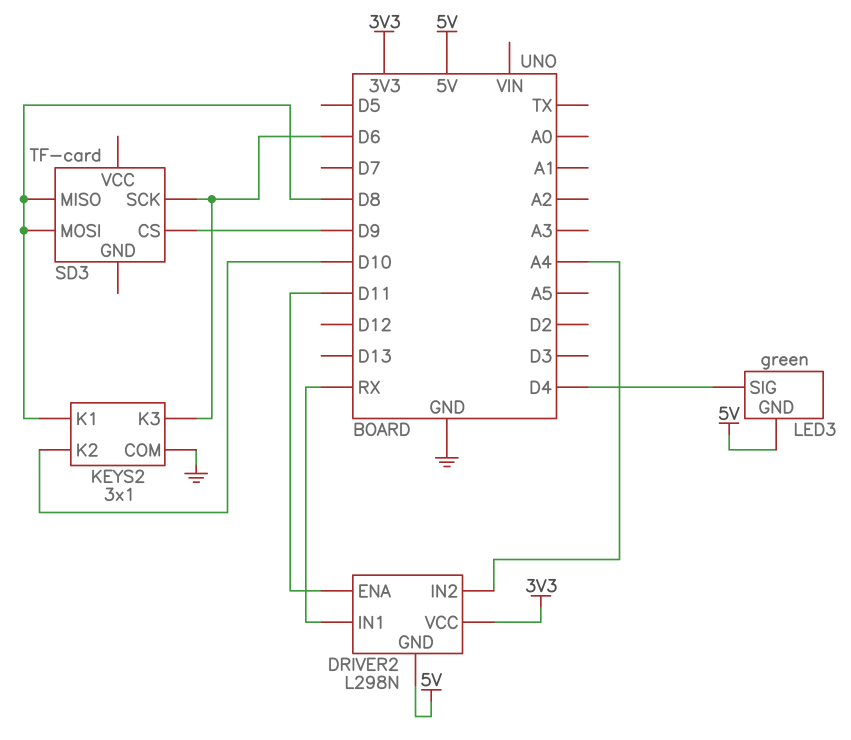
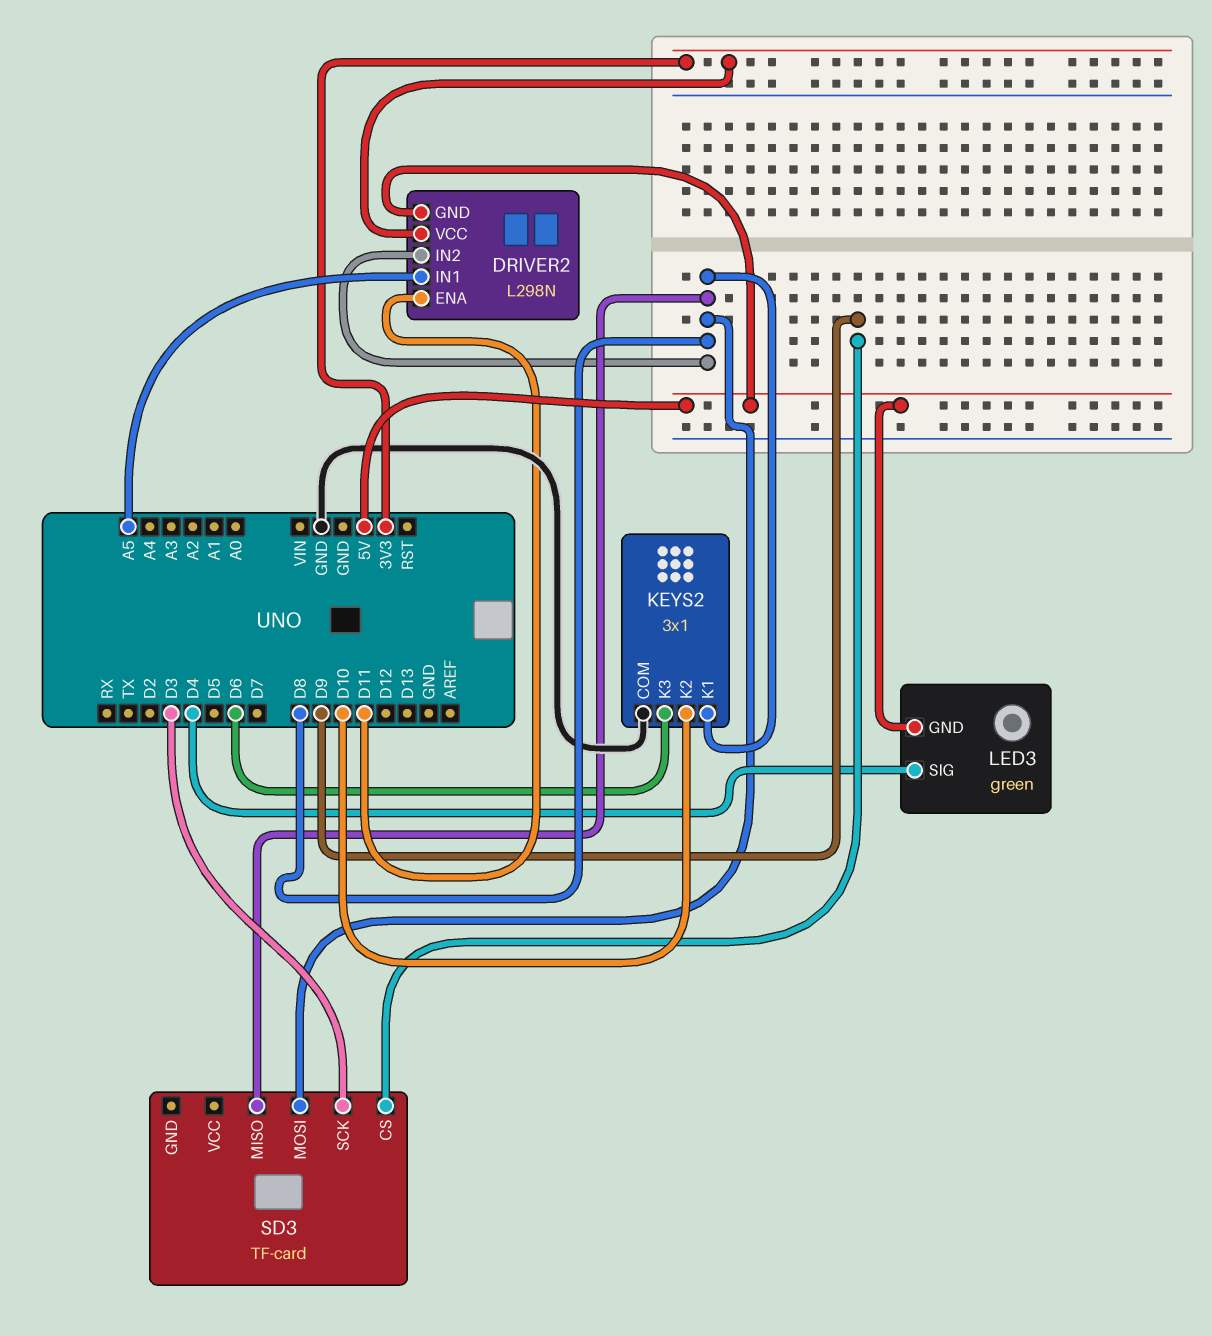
DRIVER2 pin IN1: RX -> A5
DRIVER2 pin IN2: A4 -> D8
SD3 pin SCK: D6 -> D3

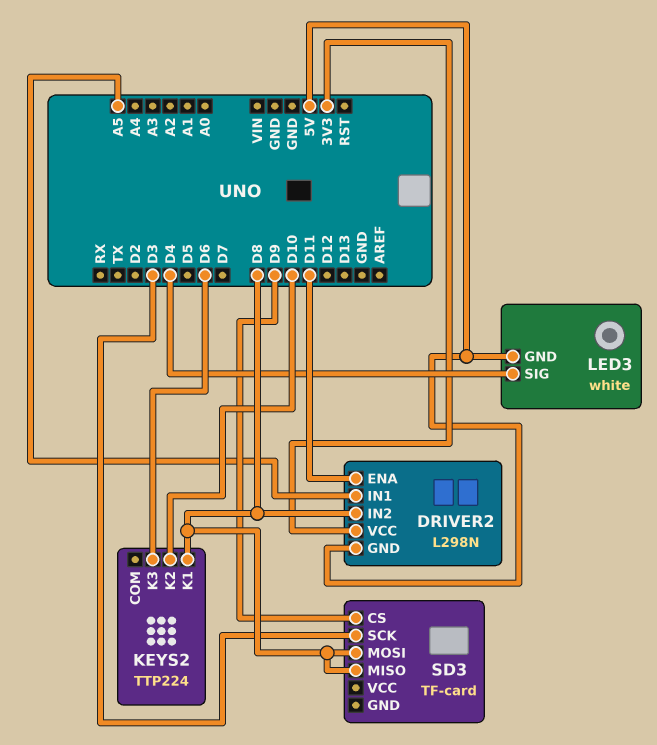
KEYS2: 3x1 -> TTP224
KEYS2 pin COM: GND -> none
LED3: green -> white

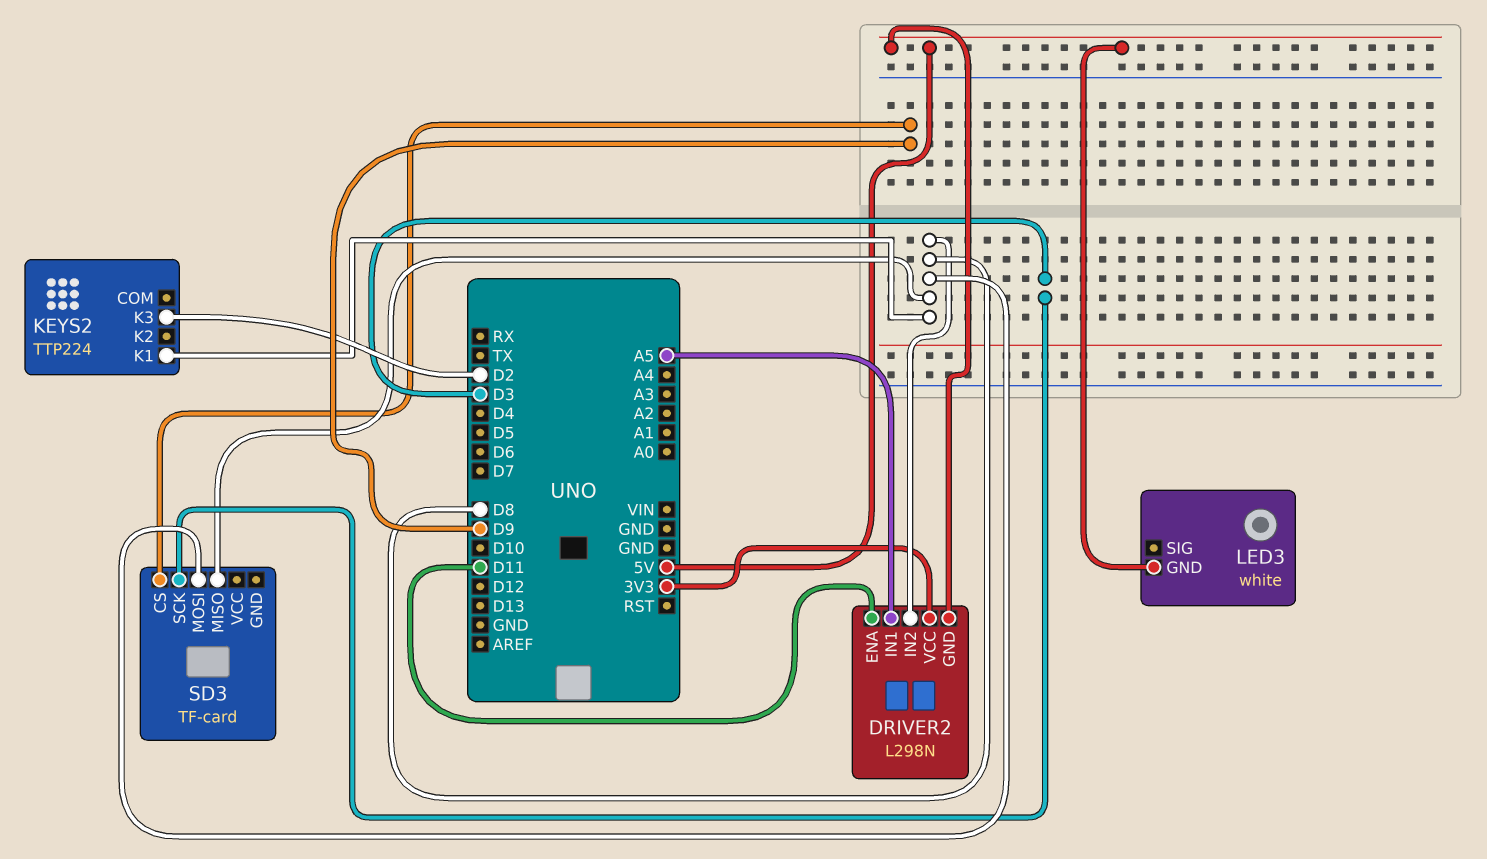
KEYS2 pin K2: D10 -> none
KEYS2 pin K3: D6 -> D2
LED3 pin SIG: D4 -> none

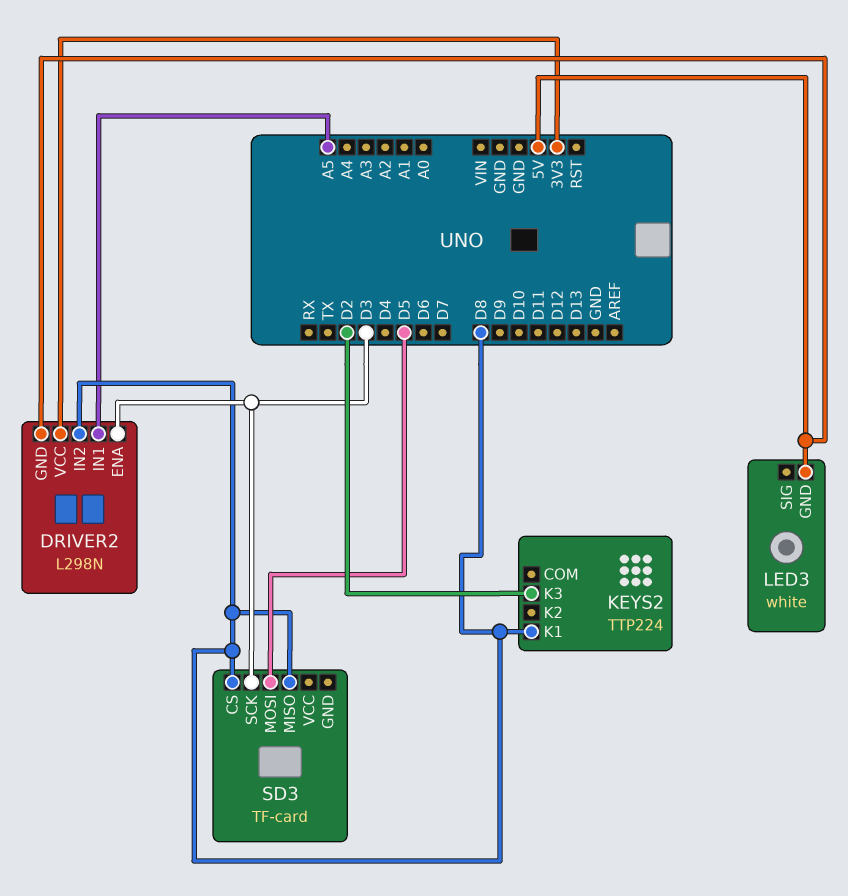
DRIVER2 pin ENA: D11 -> D3
SD3 pin CS: D9 -> D8
SD3 pin MOSI: D8 -> D5

